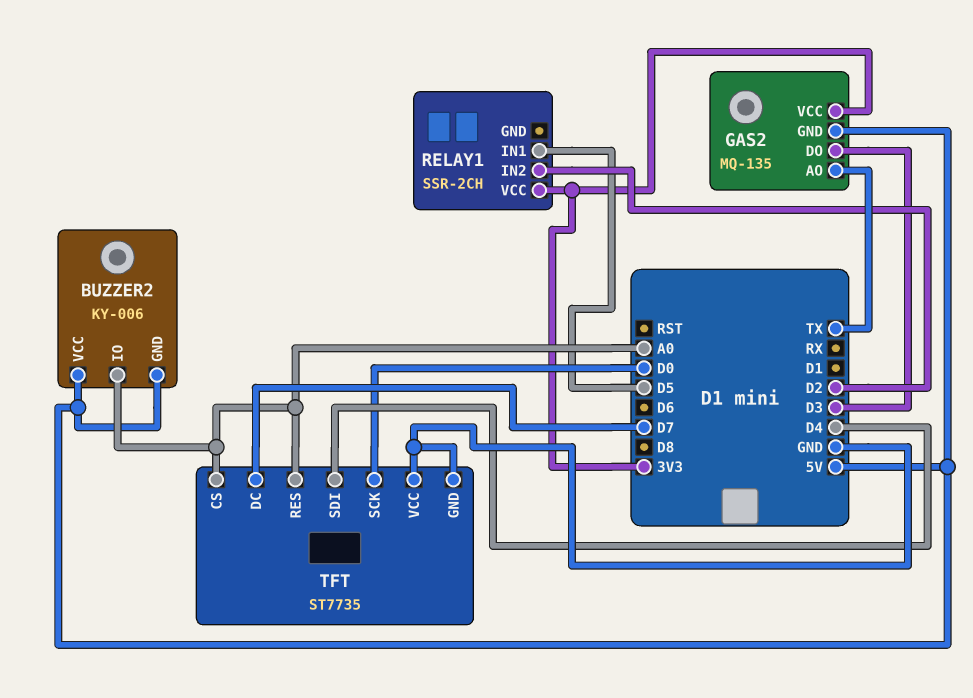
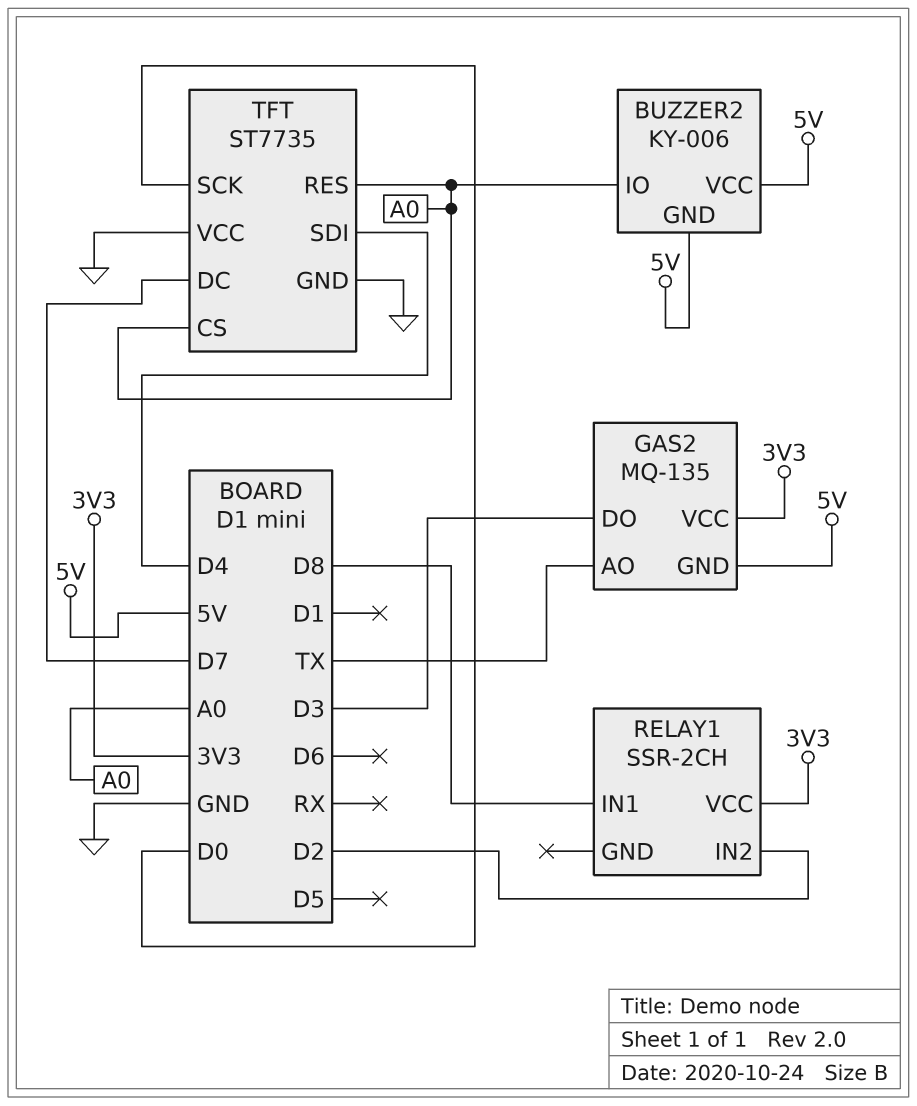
RELAY1 pin IN1: D5 -> D8

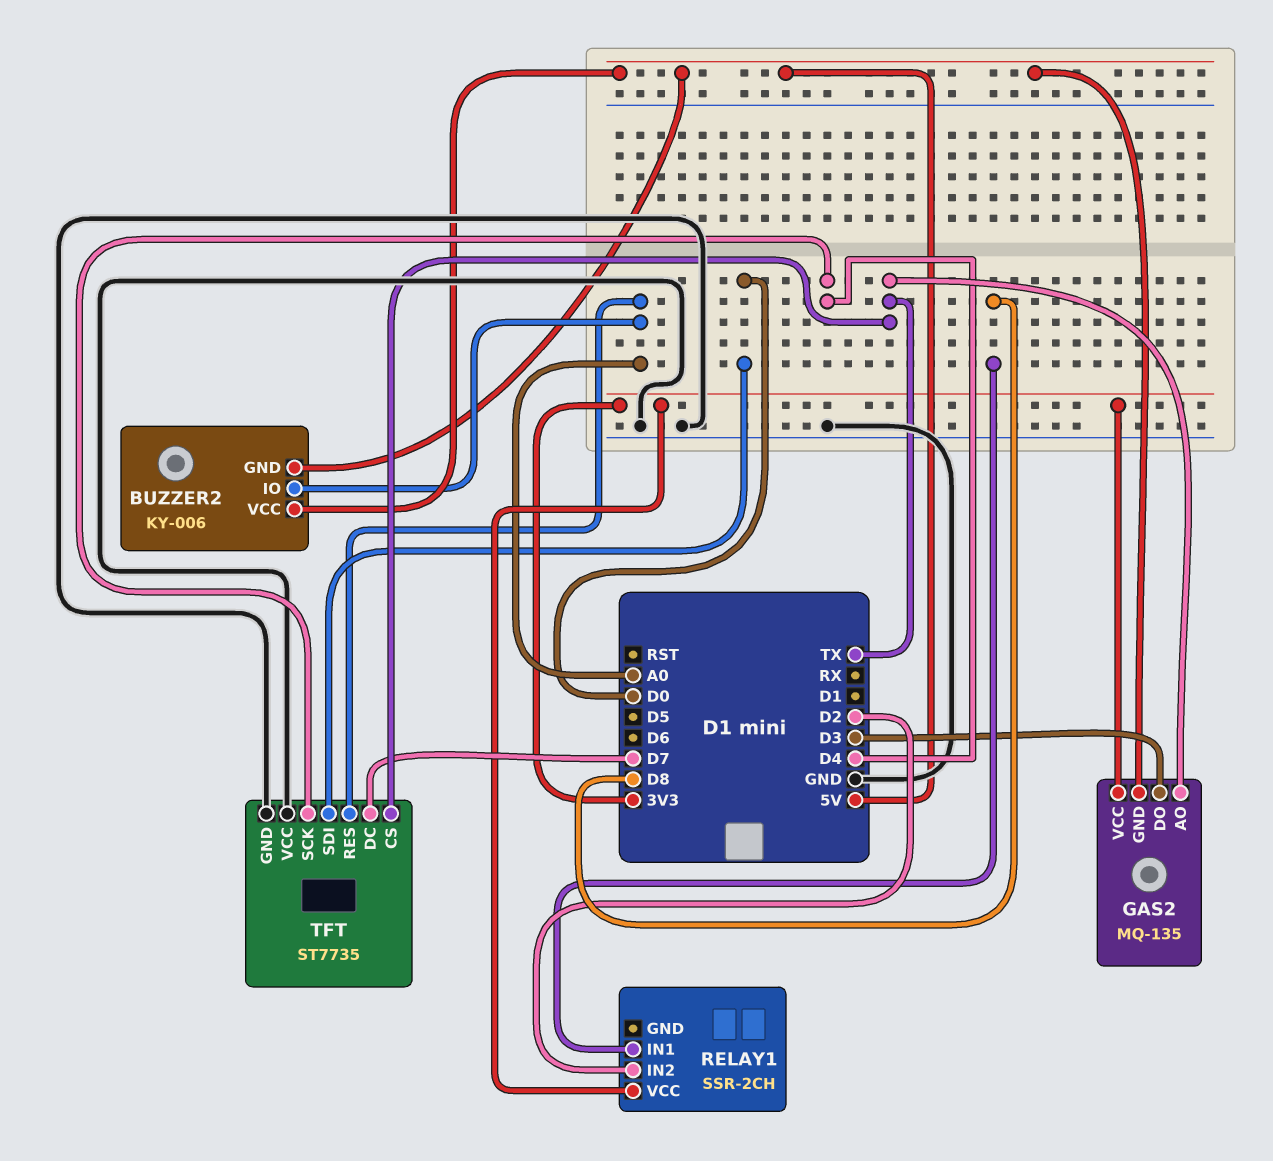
TFT pin CS: A0 -> TX
TFT pin SCK: D0 -> D4
TFT pin SDI: D4 -> D0

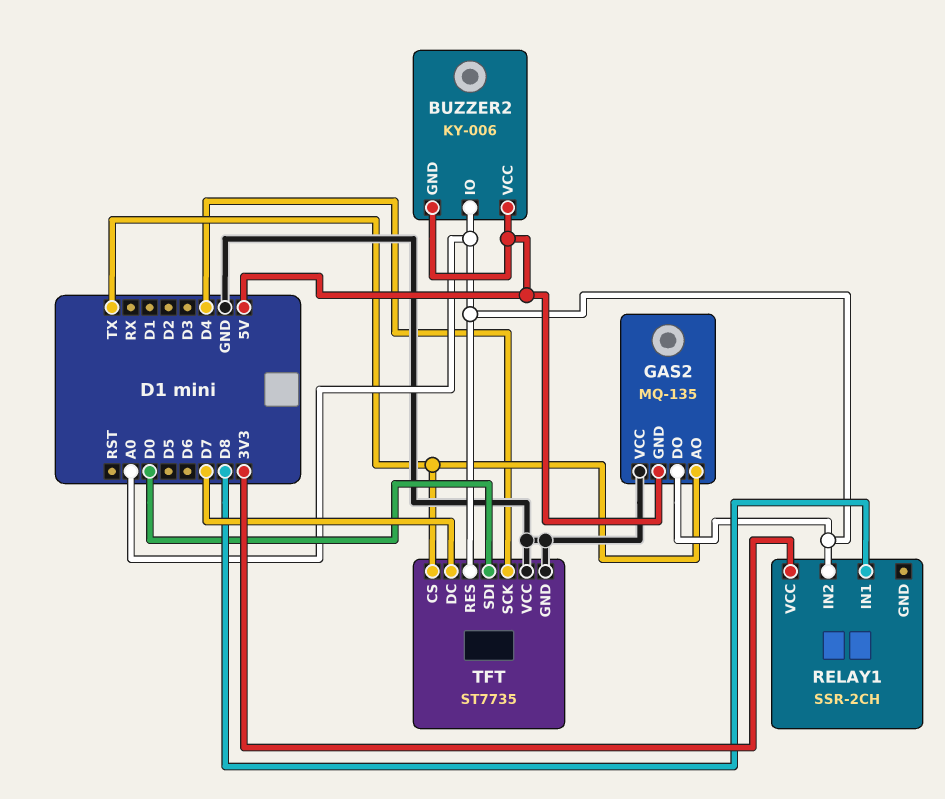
GAS2 pin DO: D3 -> A0
GAS2 pin VCC: 3V3 -> GND
RELAY1 pin IN2: D2 -> A0

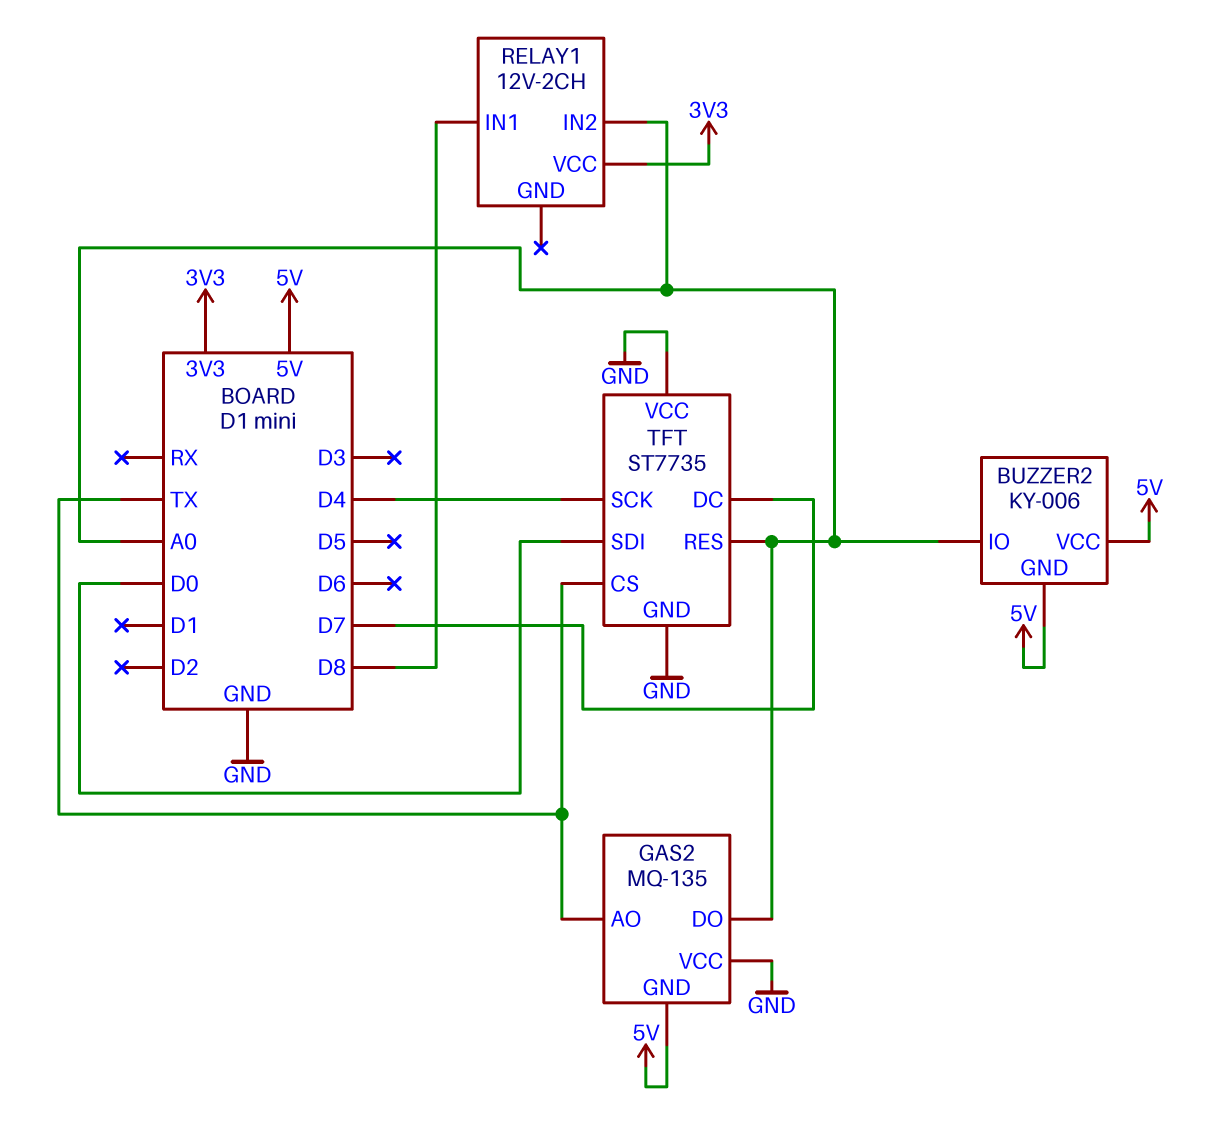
RELAY1: SSR-2CH -> 12V-2CH

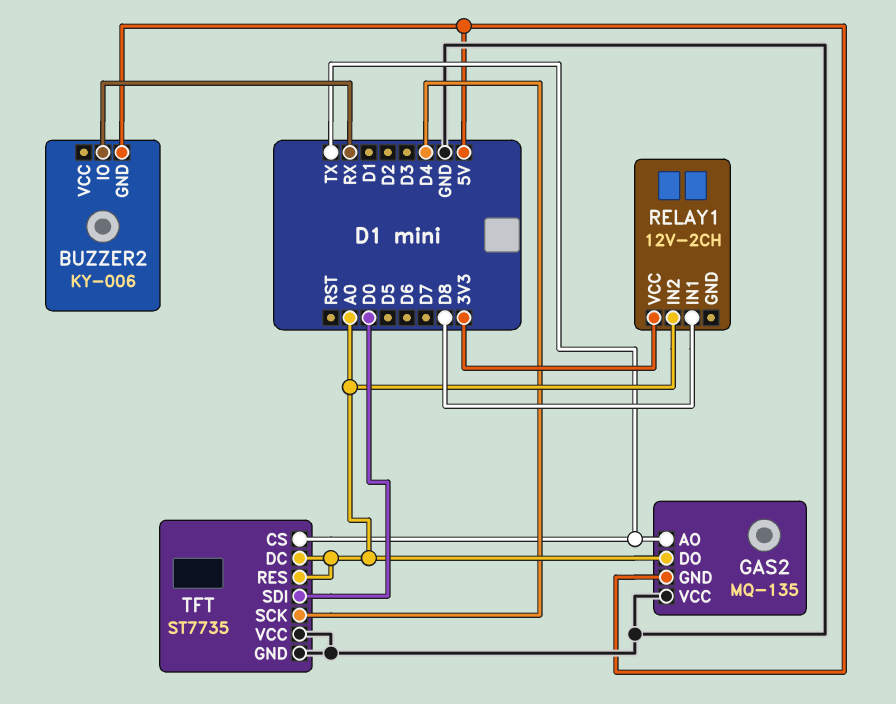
BUZZER2 pin IO: A0 -> RX
BUZZER2 pin VCC: 5V -> none
TFT pin DC: D7 -> A0

